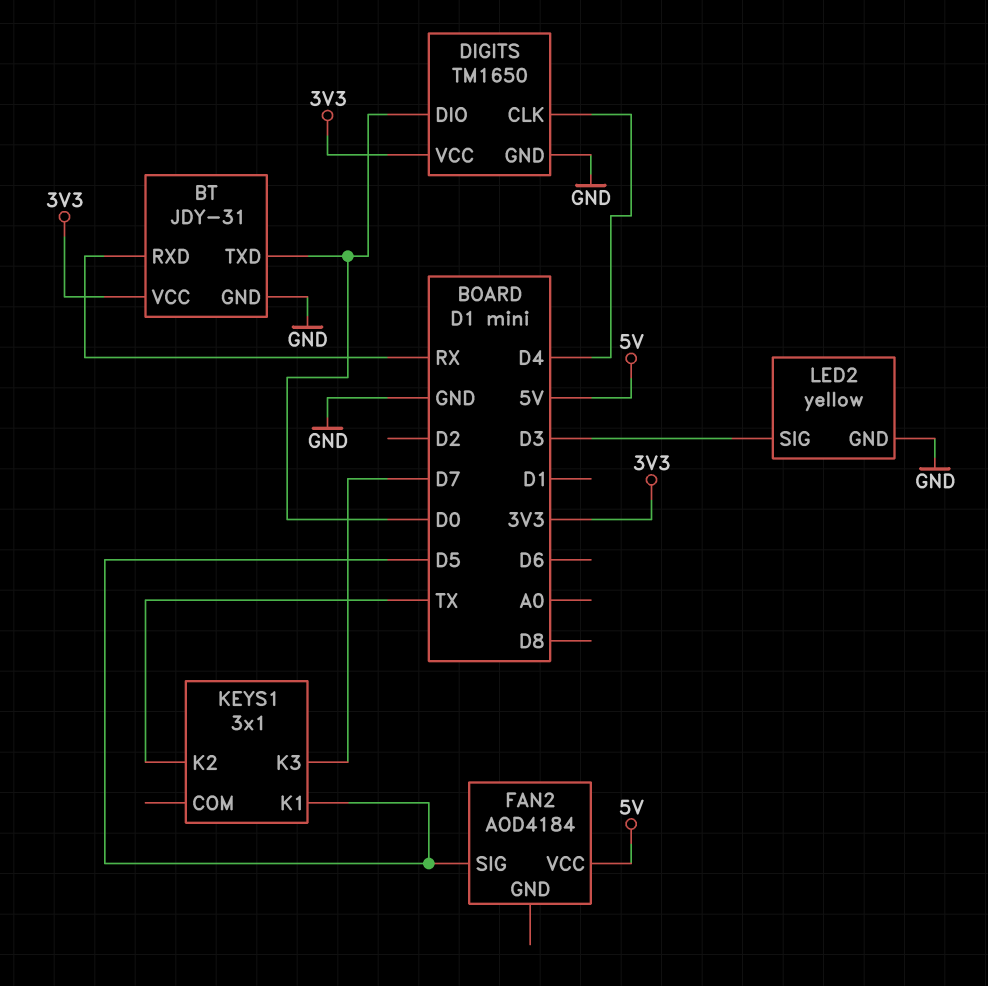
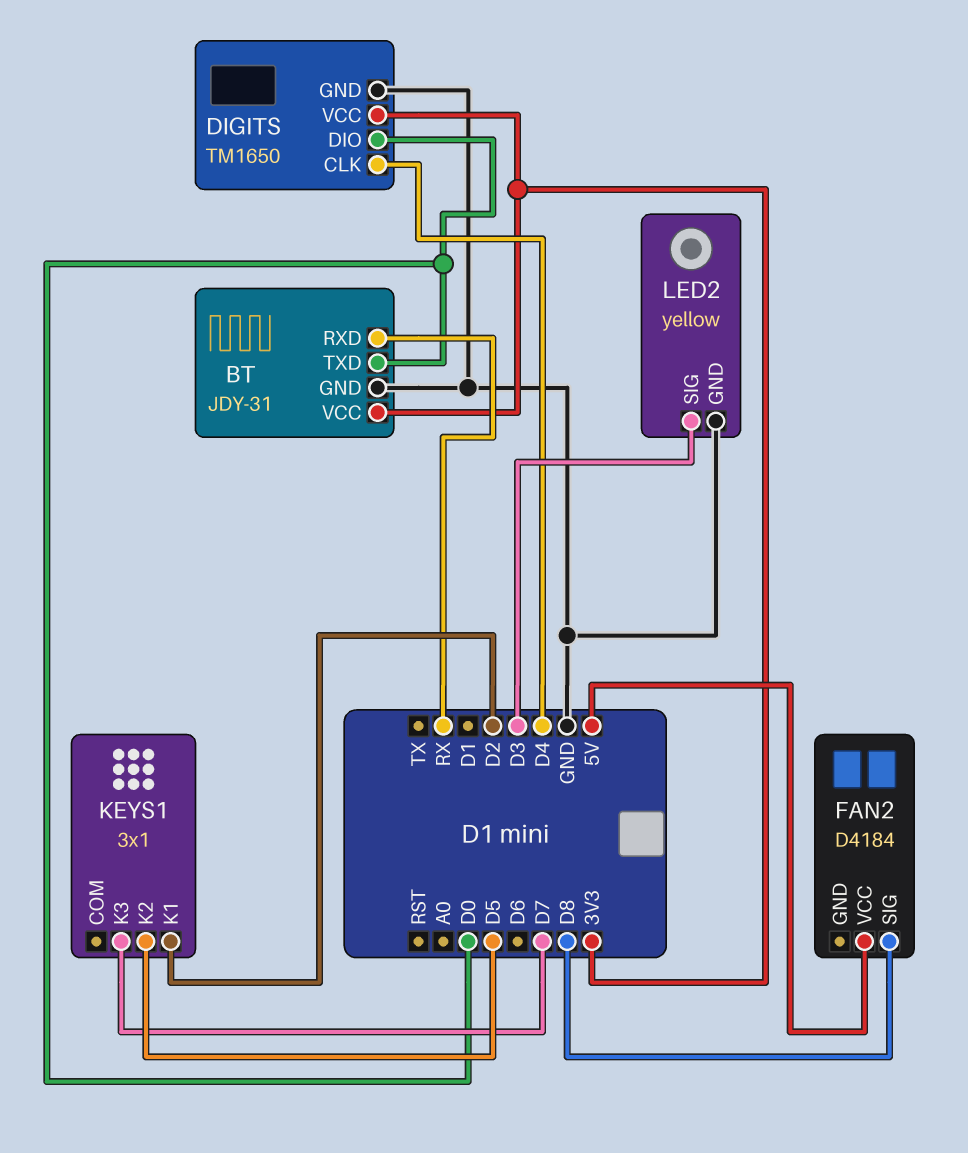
FAN2: AOD4184 -> D4184
FAN2 pin SIG: D5 -> D8
KEYS1 pin K1: D5 -> D2
KEYS1 pin K2: TX -> D5

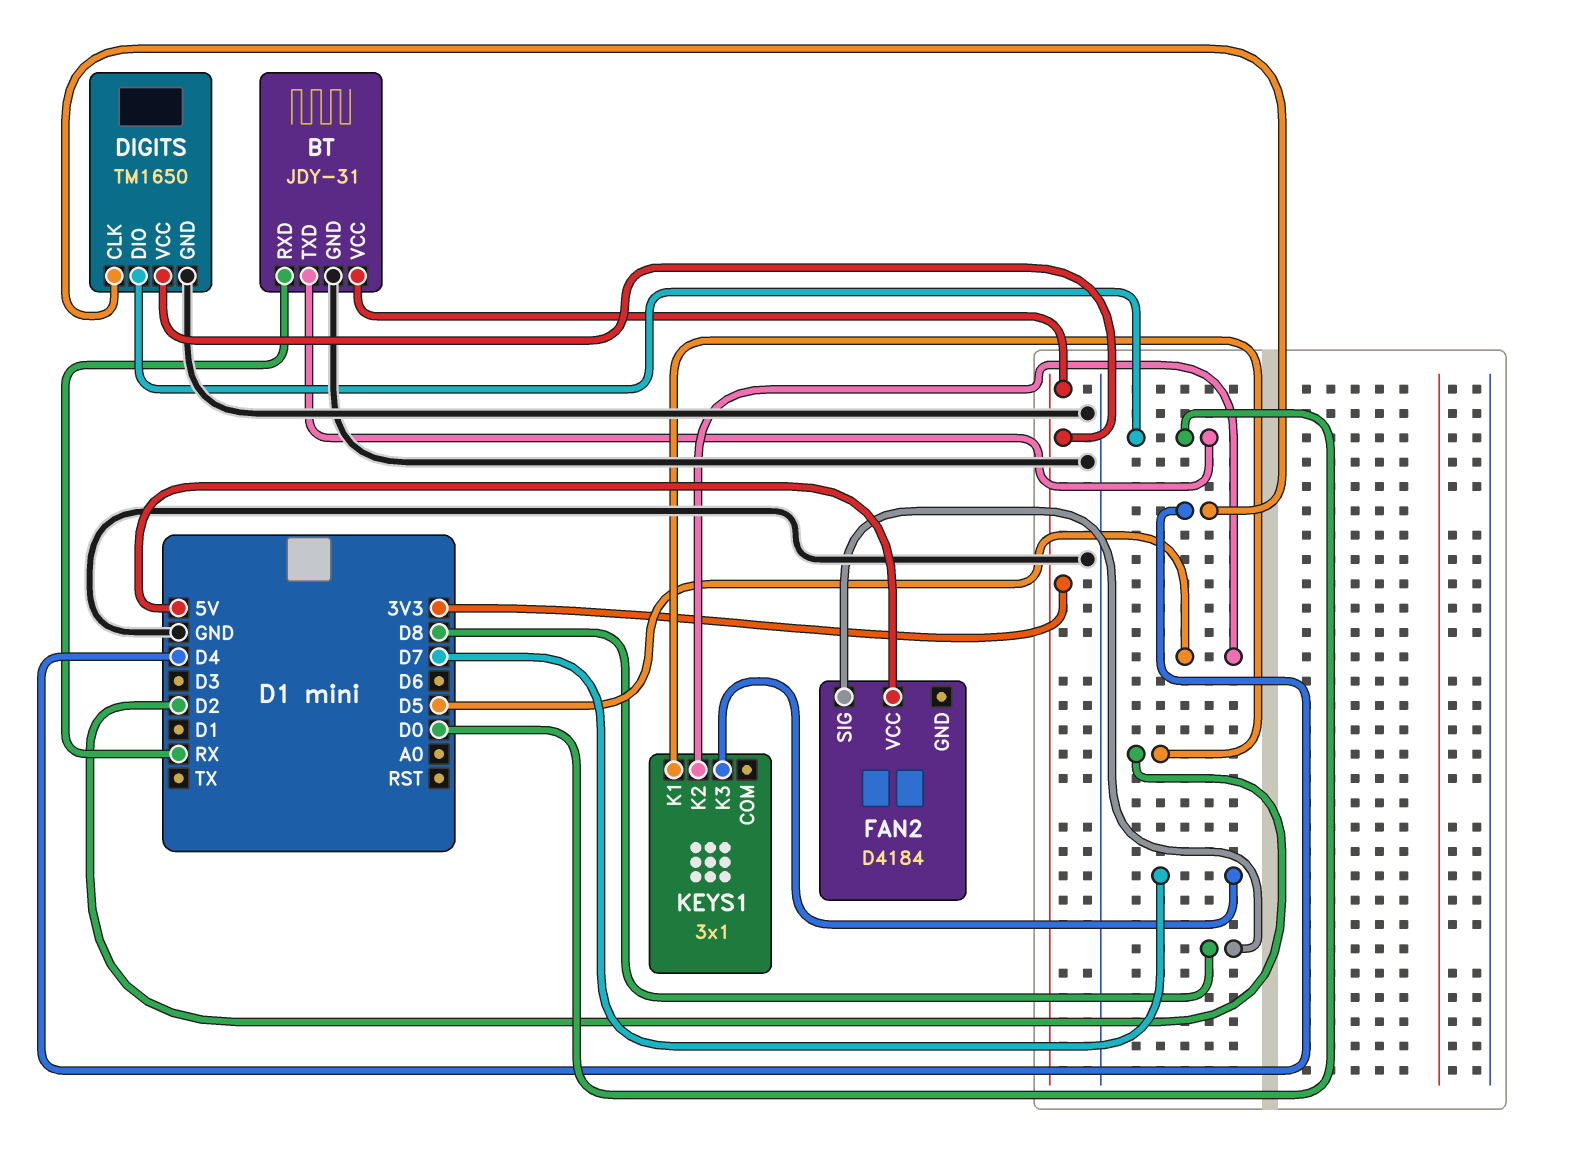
LED2: yellow -> none
LED2 pin GND: GND -> none
LED2 pin SIG: D3 -> none

